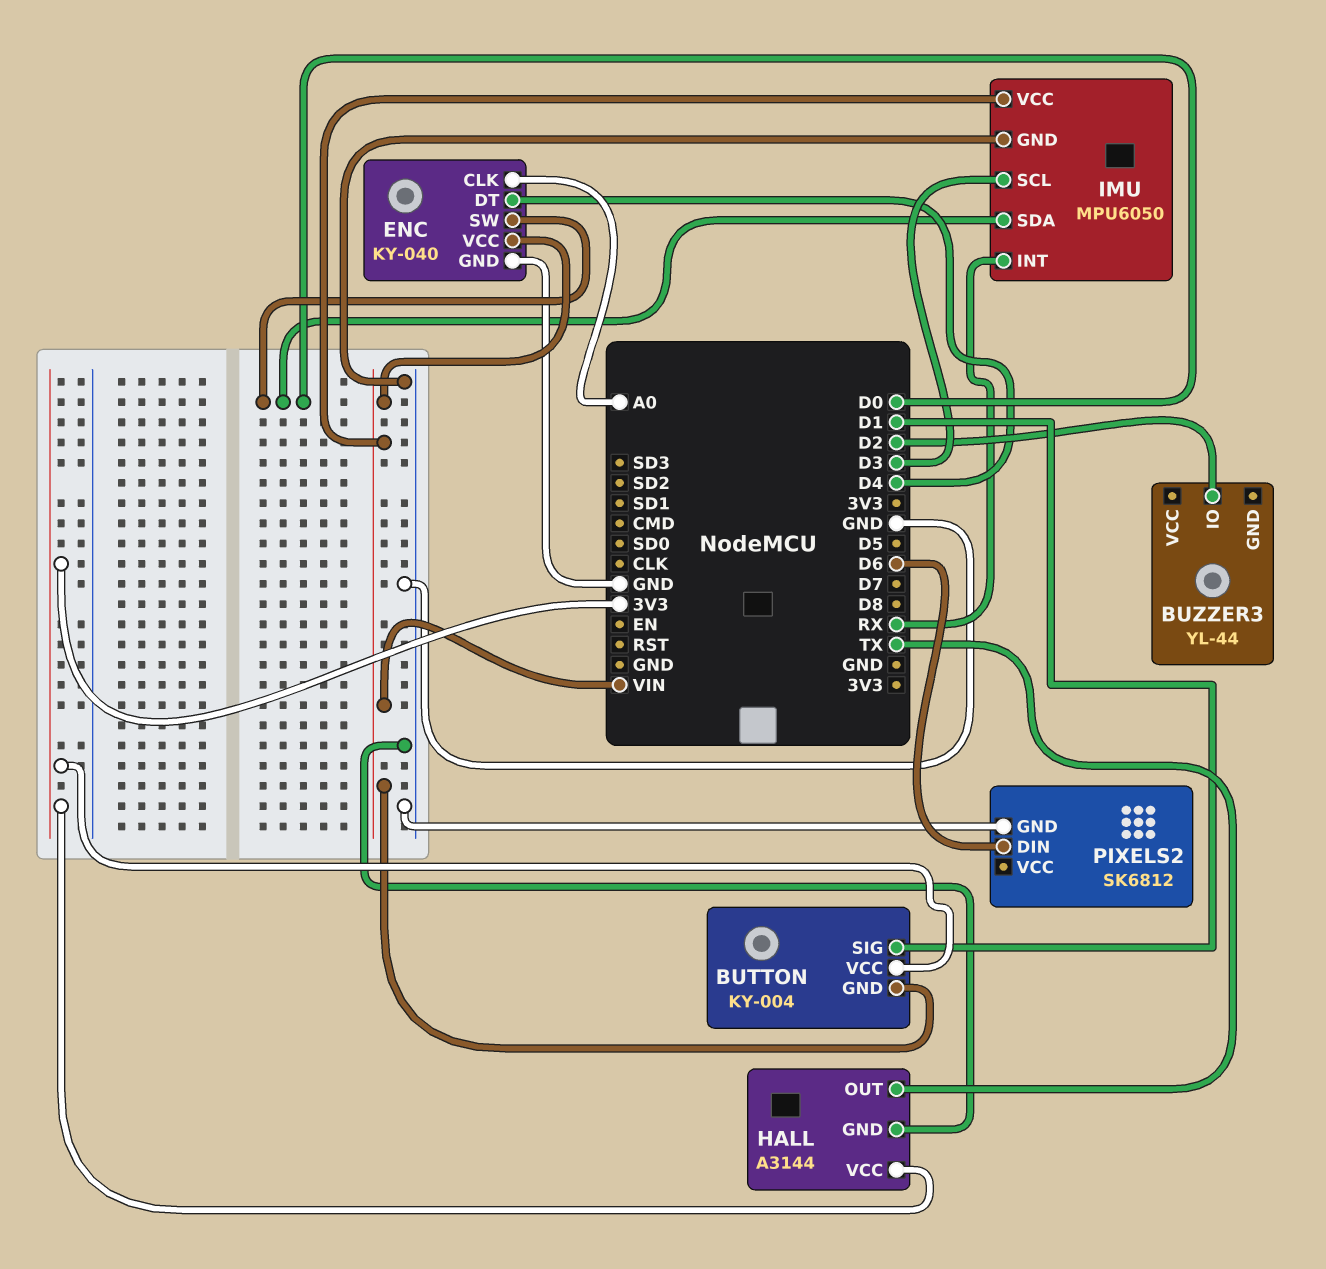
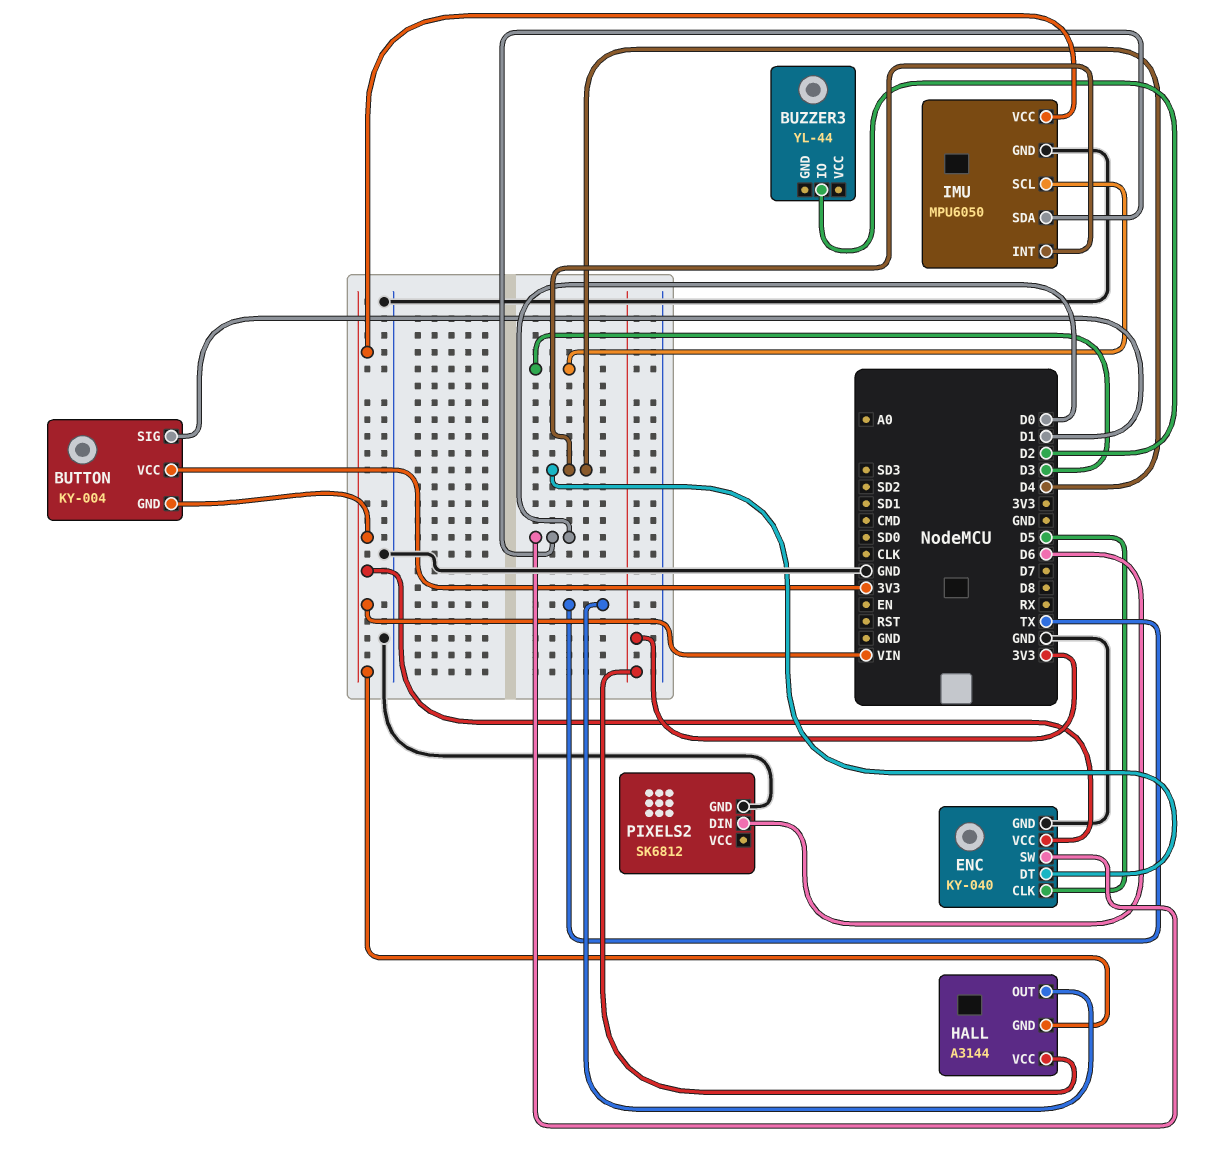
ENC pin CLK: A0 -> D5
HALL pin GND: GND -> VIN
IMU pin INT: RX -> D4

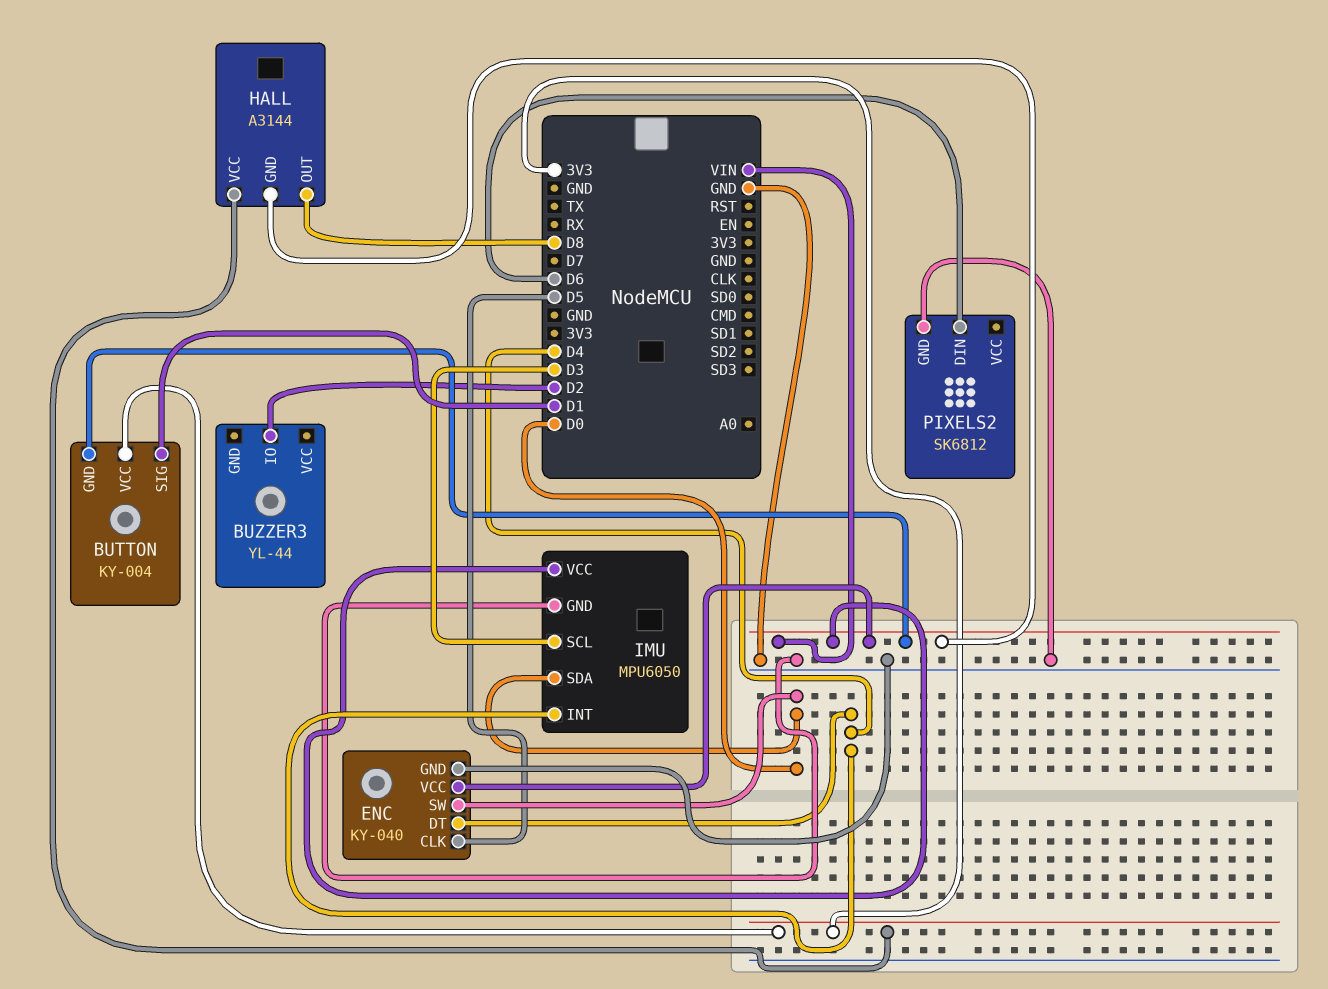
HALL pin OUT: TX -> D8

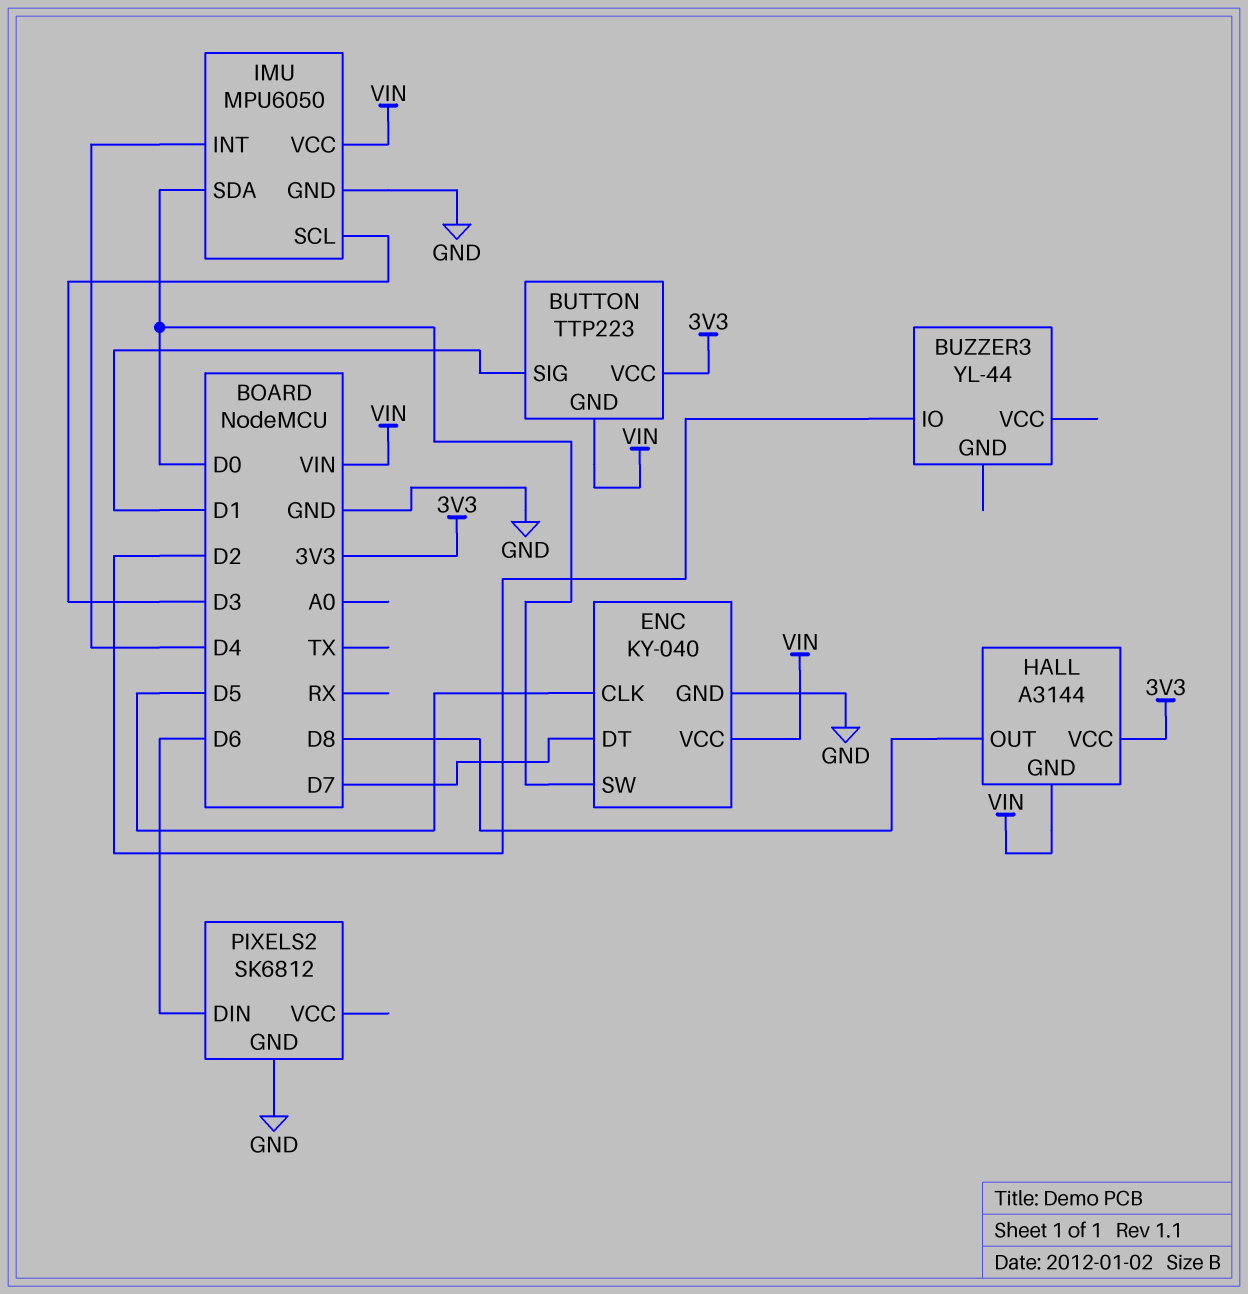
BUTTON: KY-004 -> TTP223
ENC pin DT: D4 -> D7

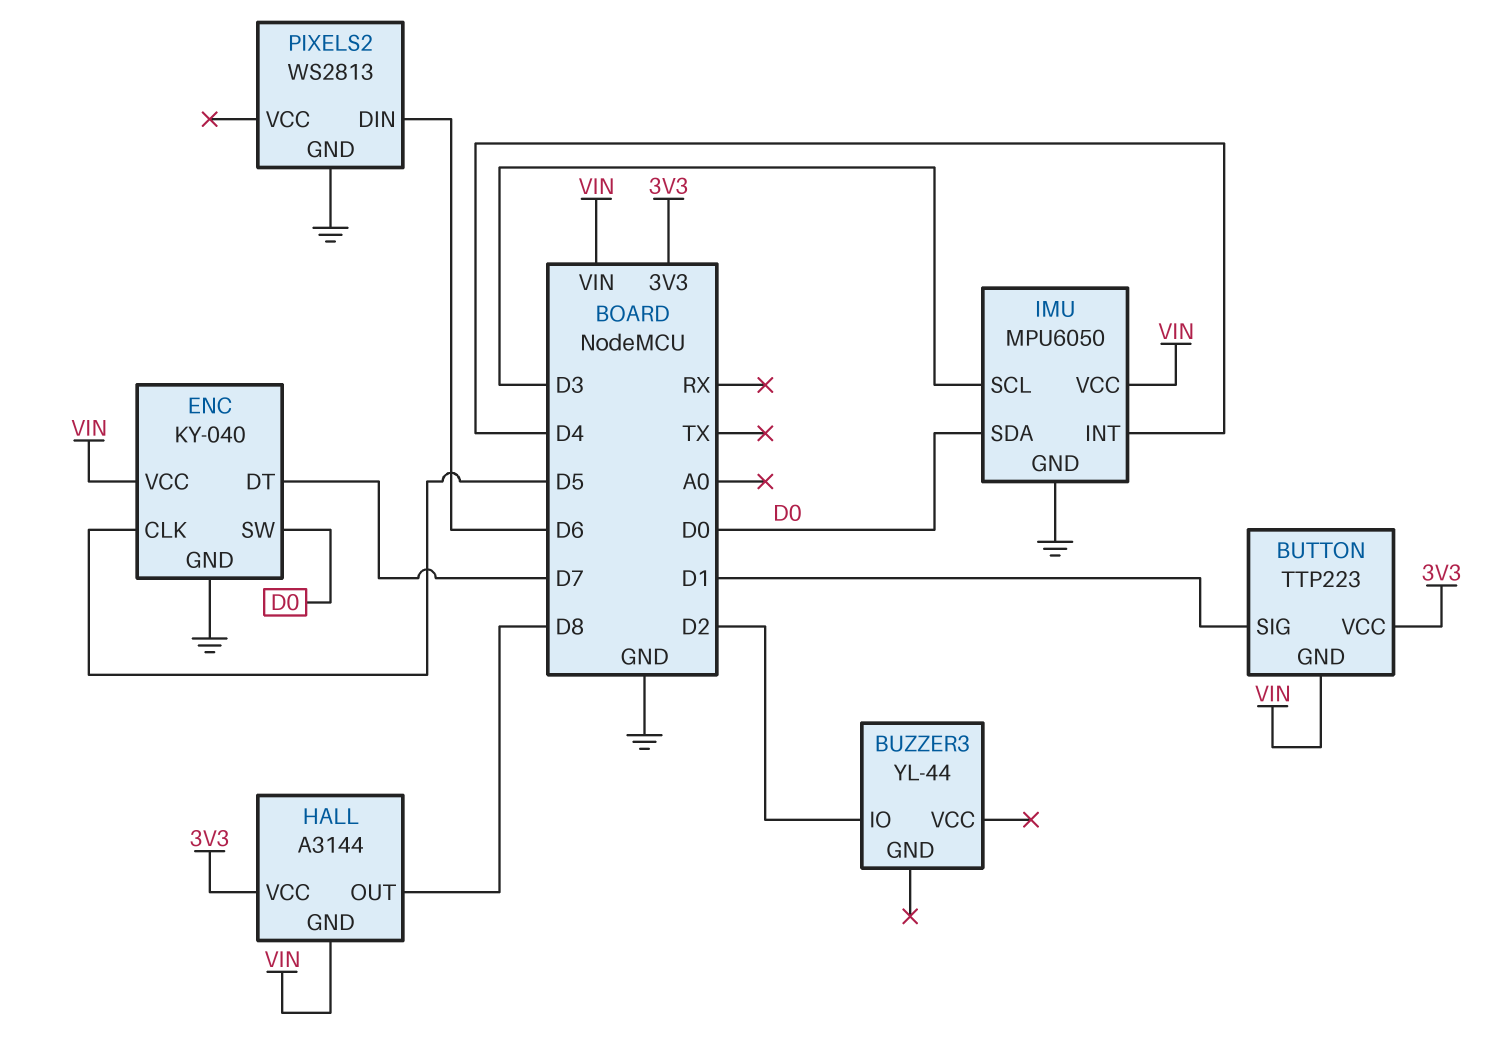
PIXELS2: SK6812 -> WS2813

